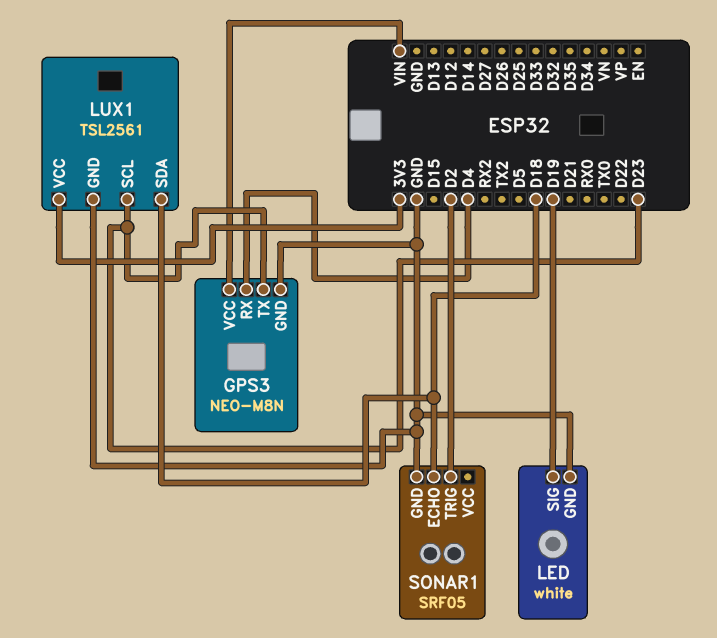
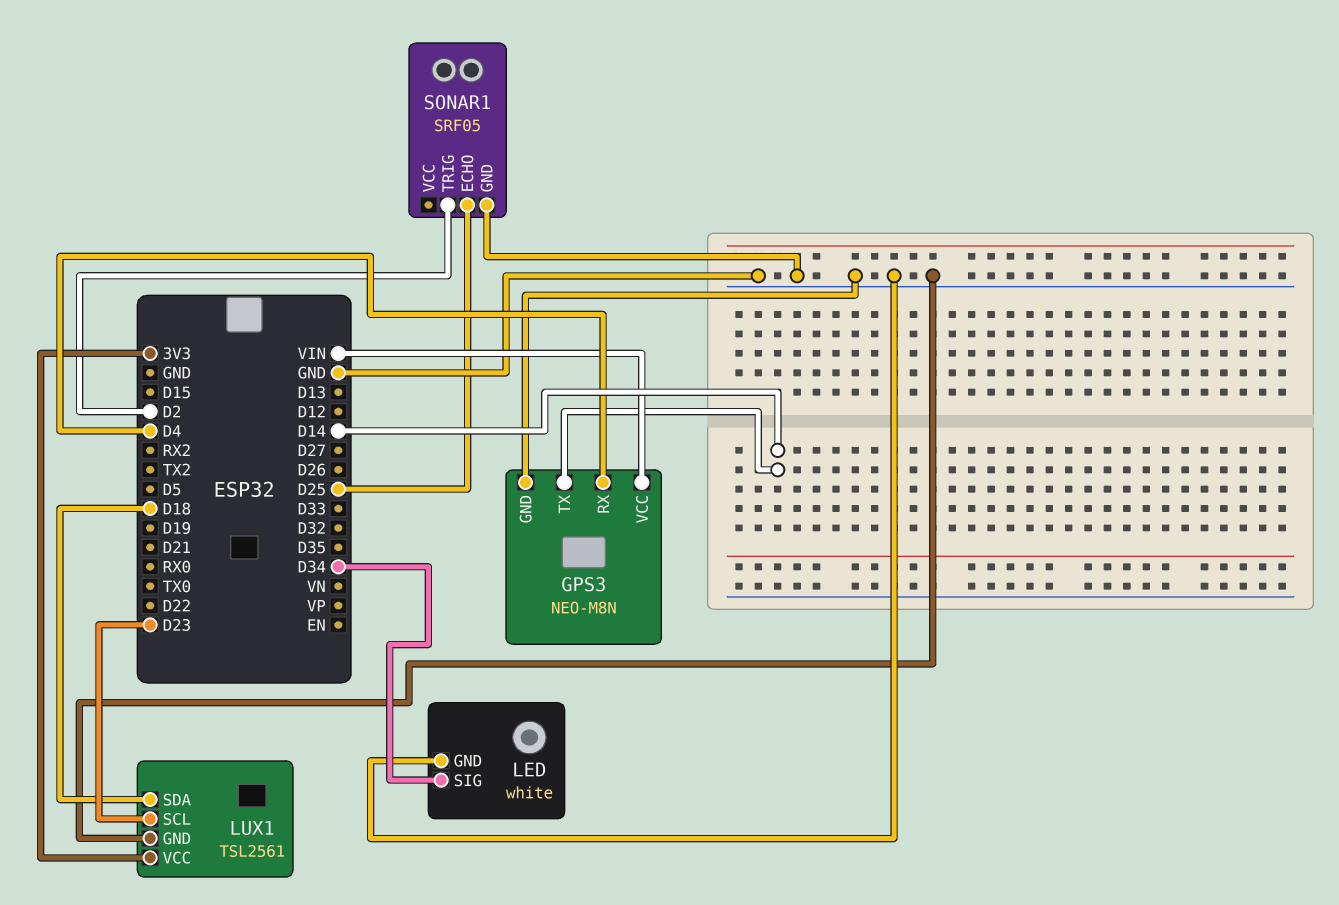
GPS3 pin TX: D23 -> D14
LED pin SIG: D19 -> D34
SONAR1 pin ECHO: D18 -> D25

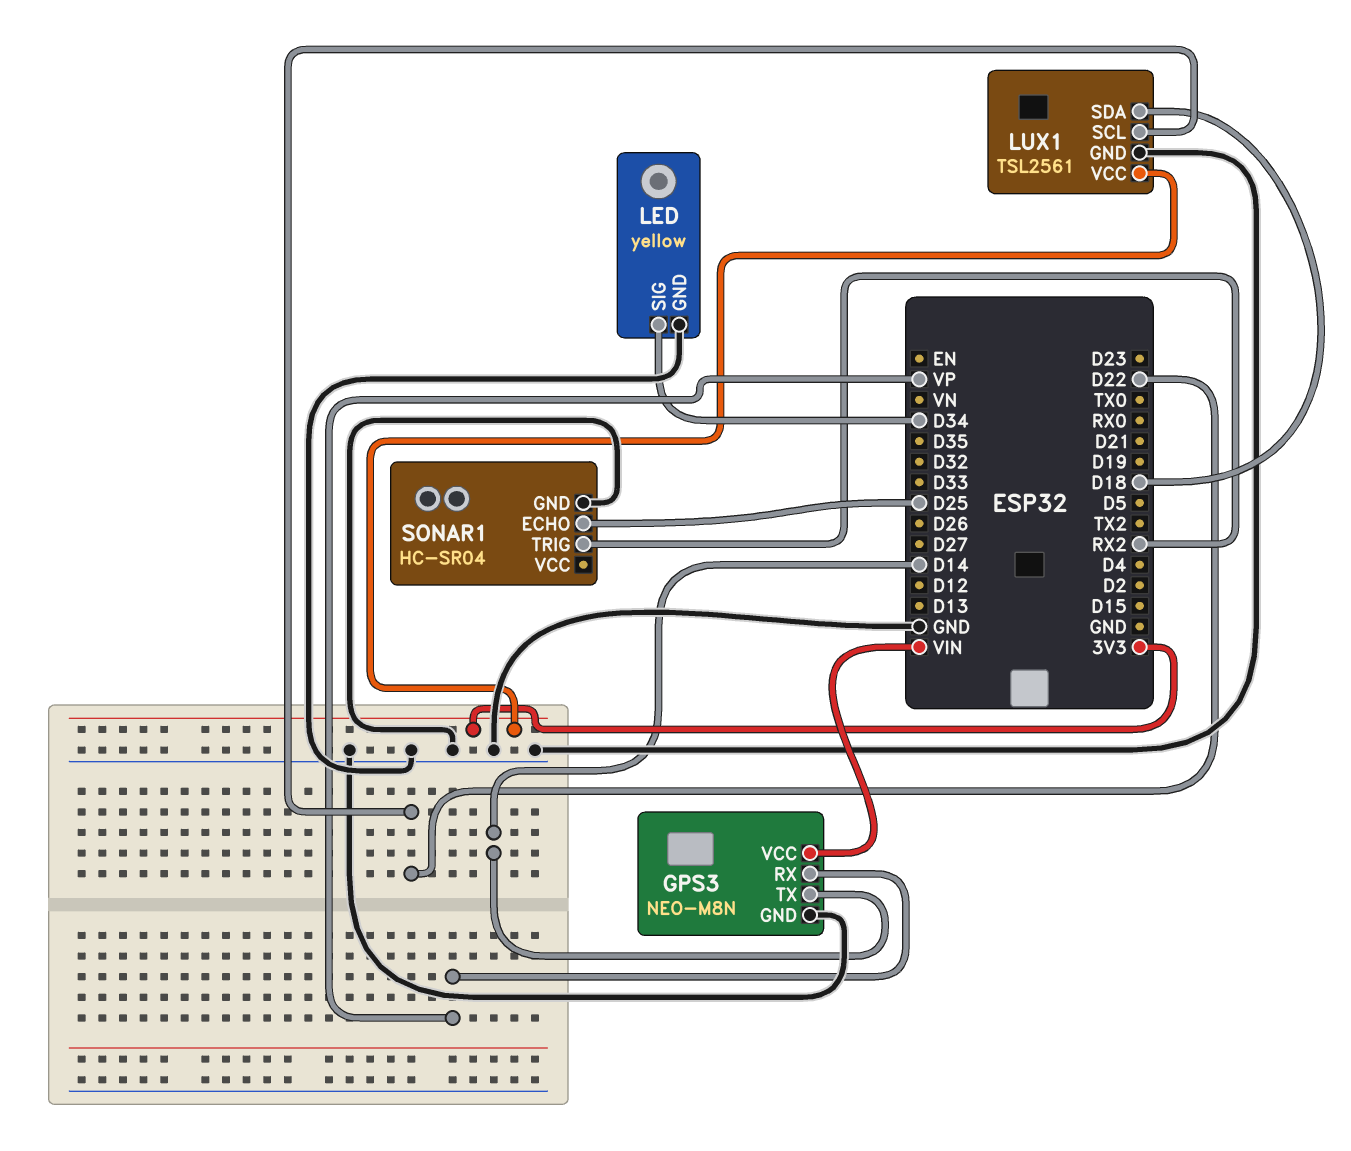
GPS3 pin RX: D4 -> VP
LED: white -> yellow
LUX1 pin SCL: D23 -> D22
SONAR1: SRF05 -> HC-SR04
SONAR1 pin TRIG: D2 -> RX2

